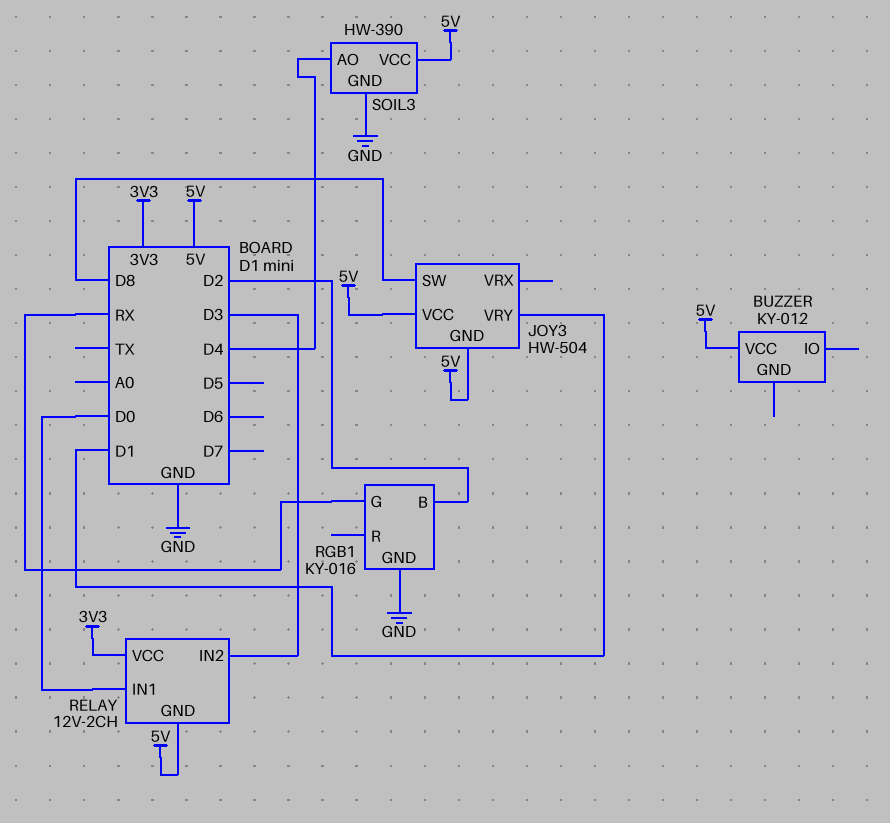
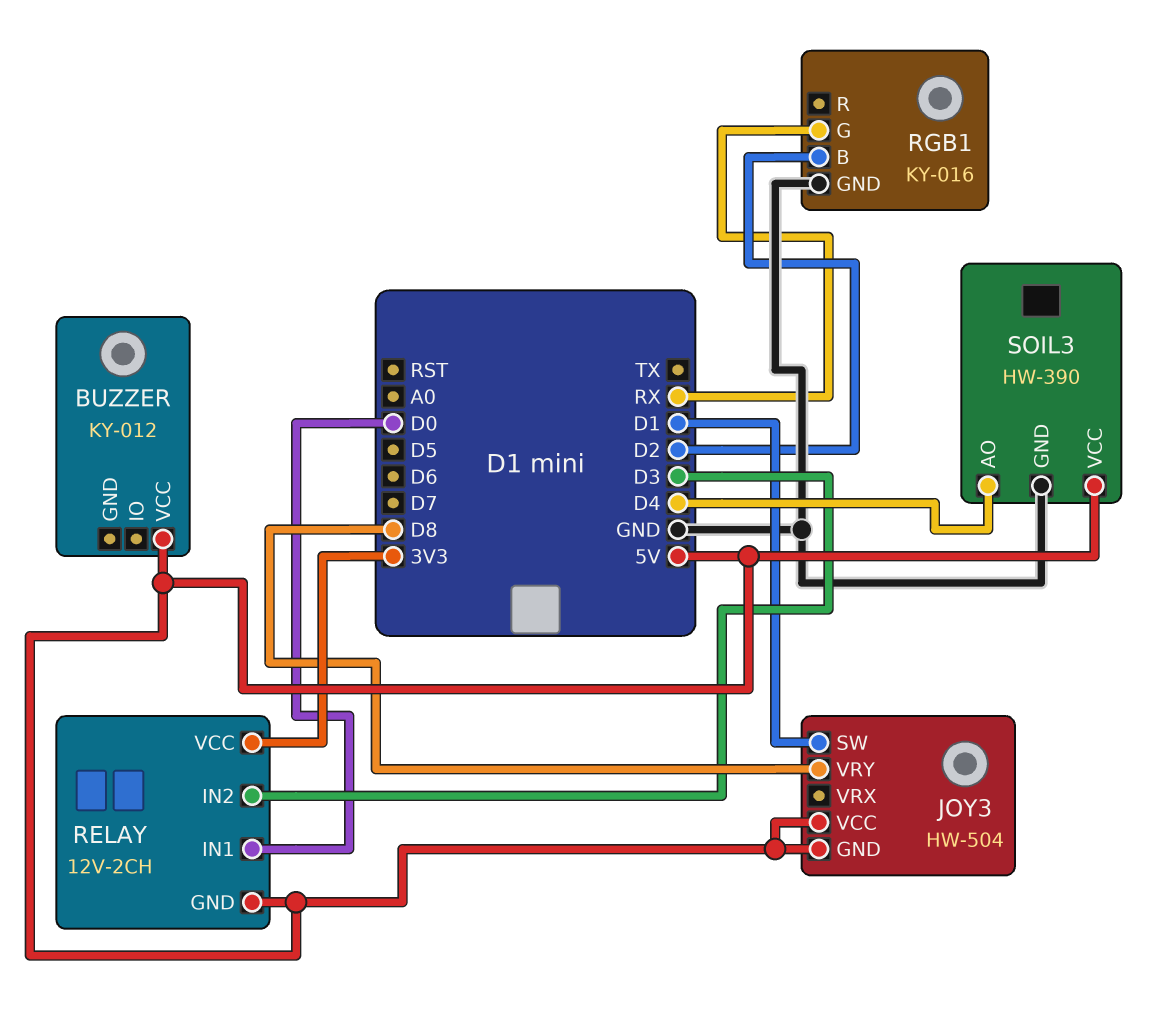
JOY3 pin SW: D8 -> D1
JOY3 pin VRY: D1 -> D8

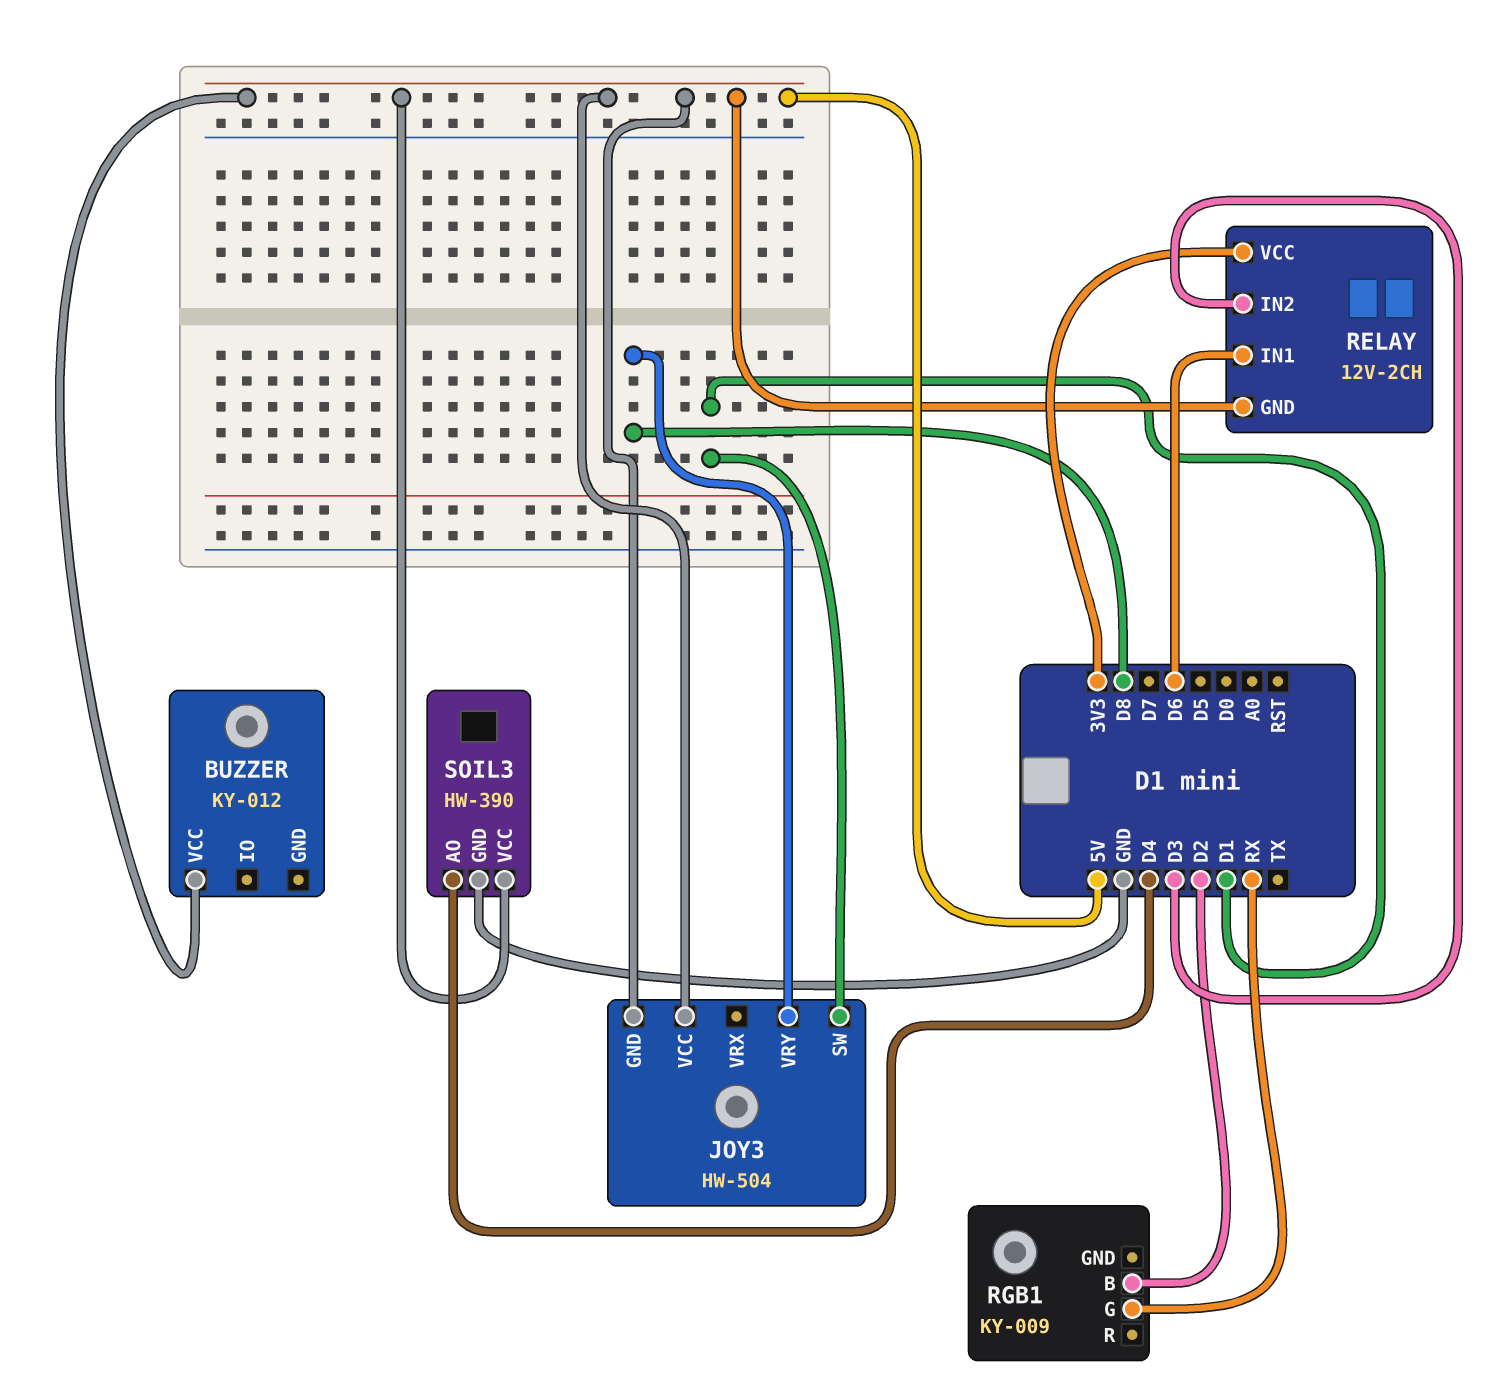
RELAY pin IN1: D0 -> D6
RGB1: KY-016 -> KY-009
RGB1 pin GND: GND -> none

